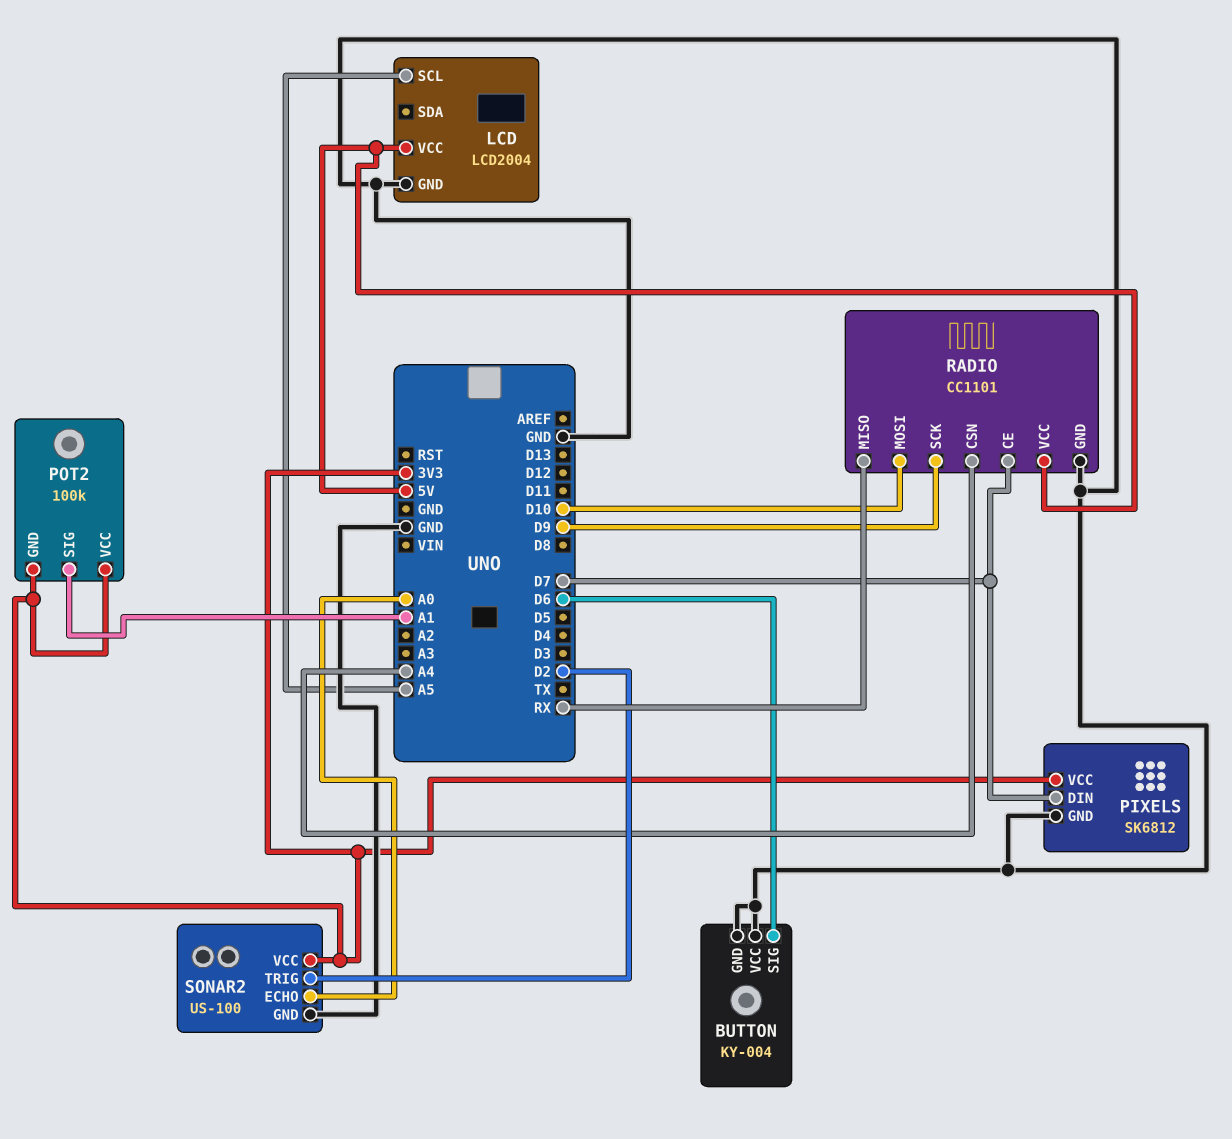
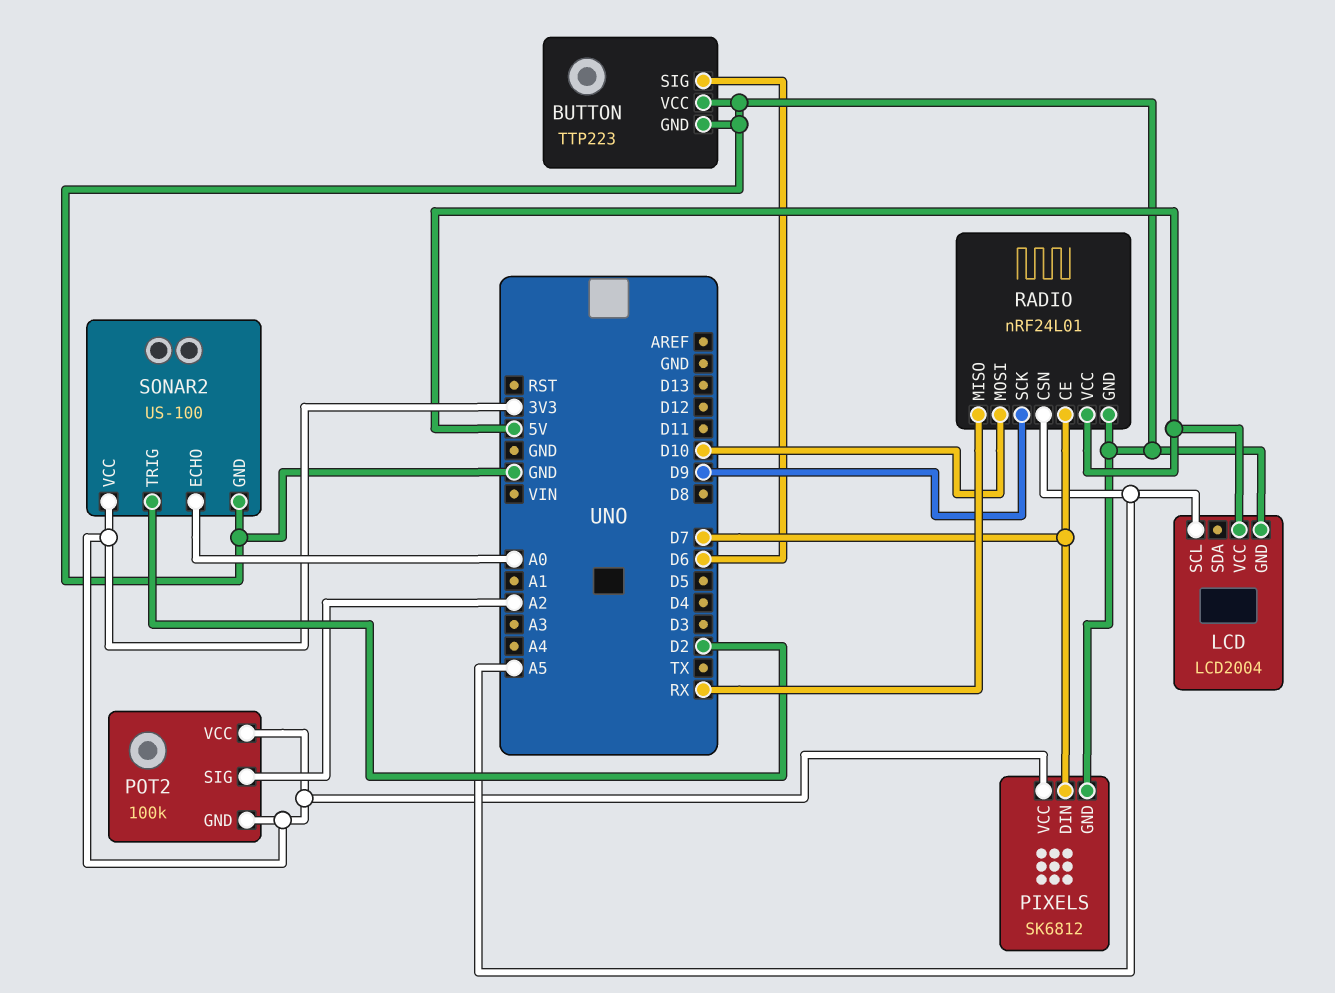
BUTTON: KY-004 -> TTP223
POT2 pin SIG: A1 -> A2
RADIO: CC1101 -> nRF24L01
RADIO pin CSN: A4 -> A5

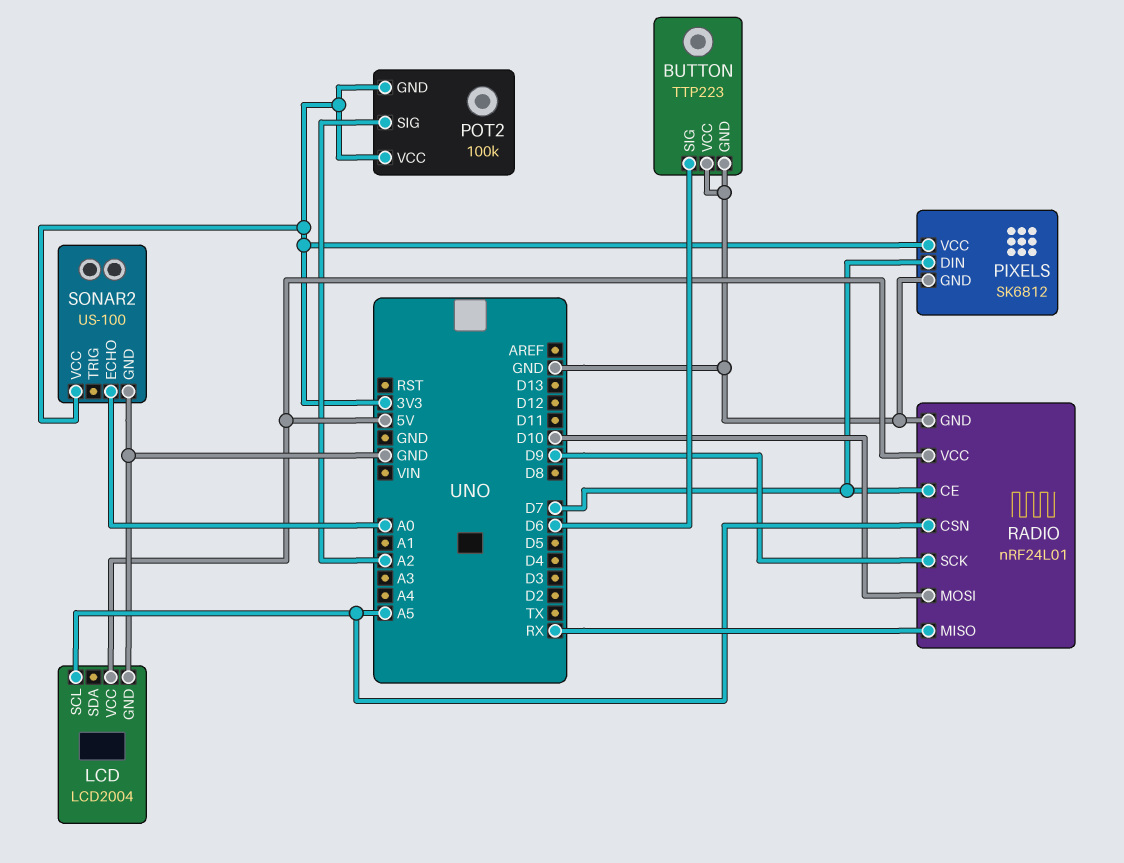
SONAR2 pin TRIG: D2 -> none

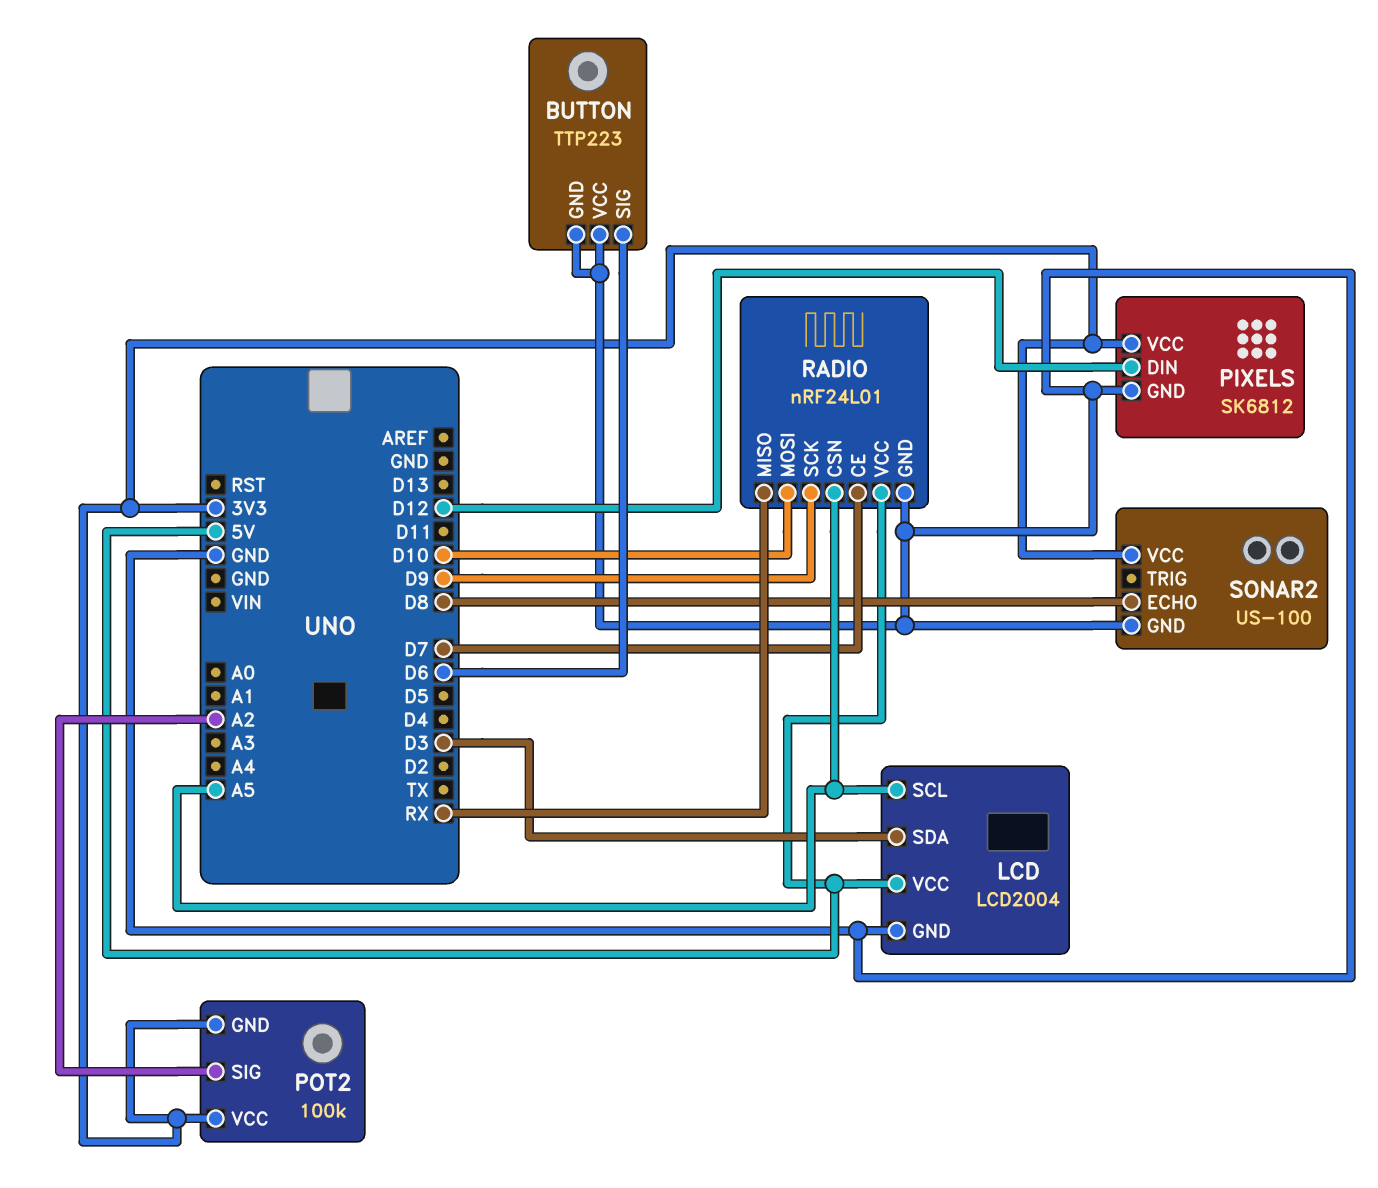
LCD pin SDA: none -> D3
PIXELS pin DIN: D7 -> D12
SONAR2 pin ECHO: A0 -> D8

